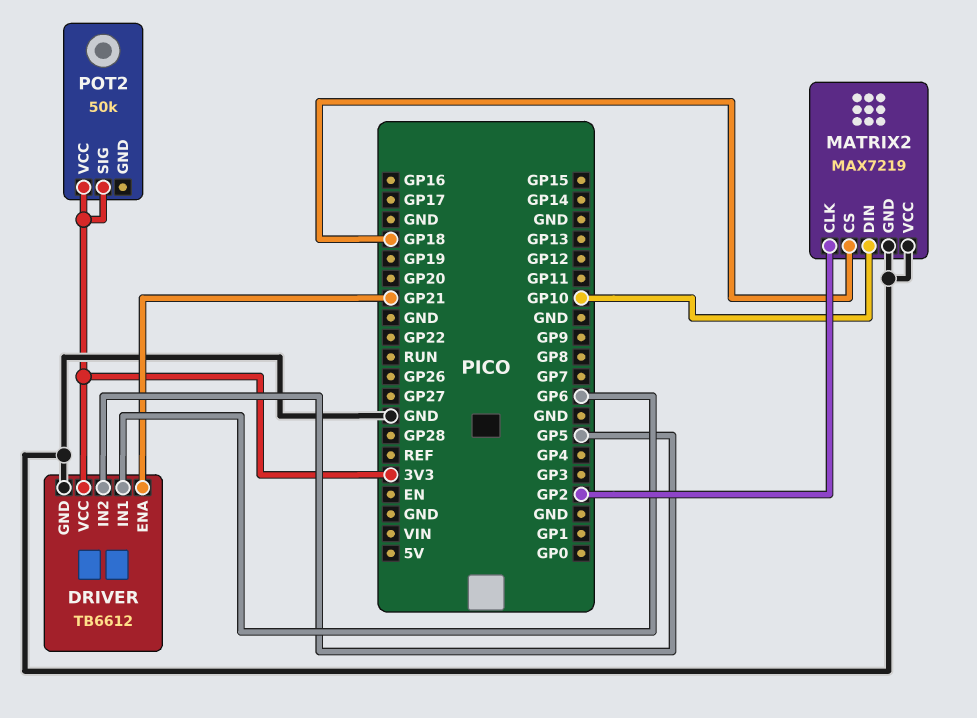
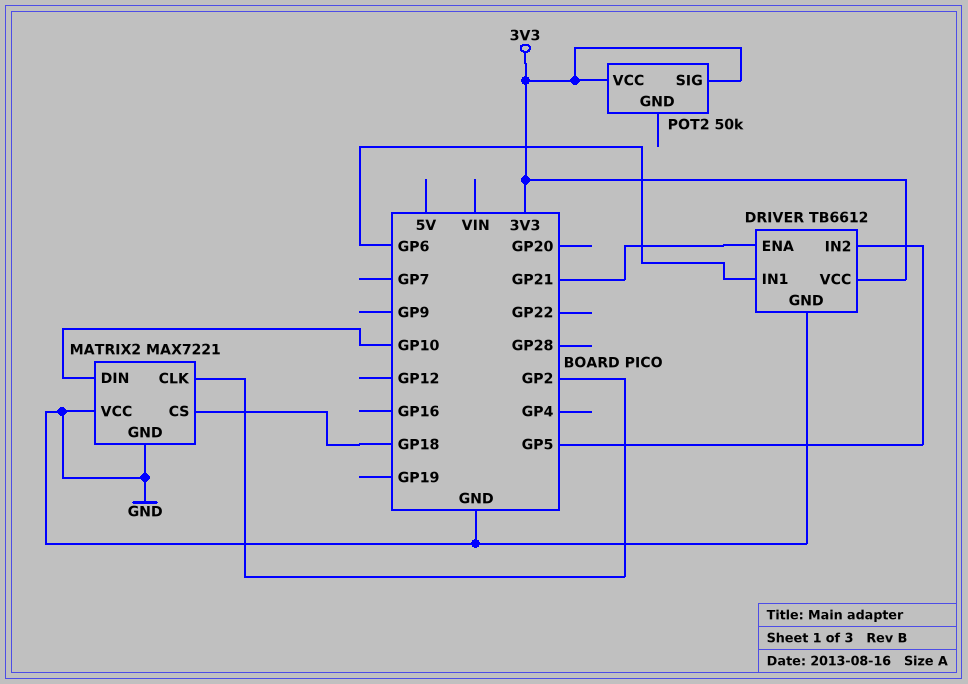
MATRIX2: MAX7219 -> MAX7221

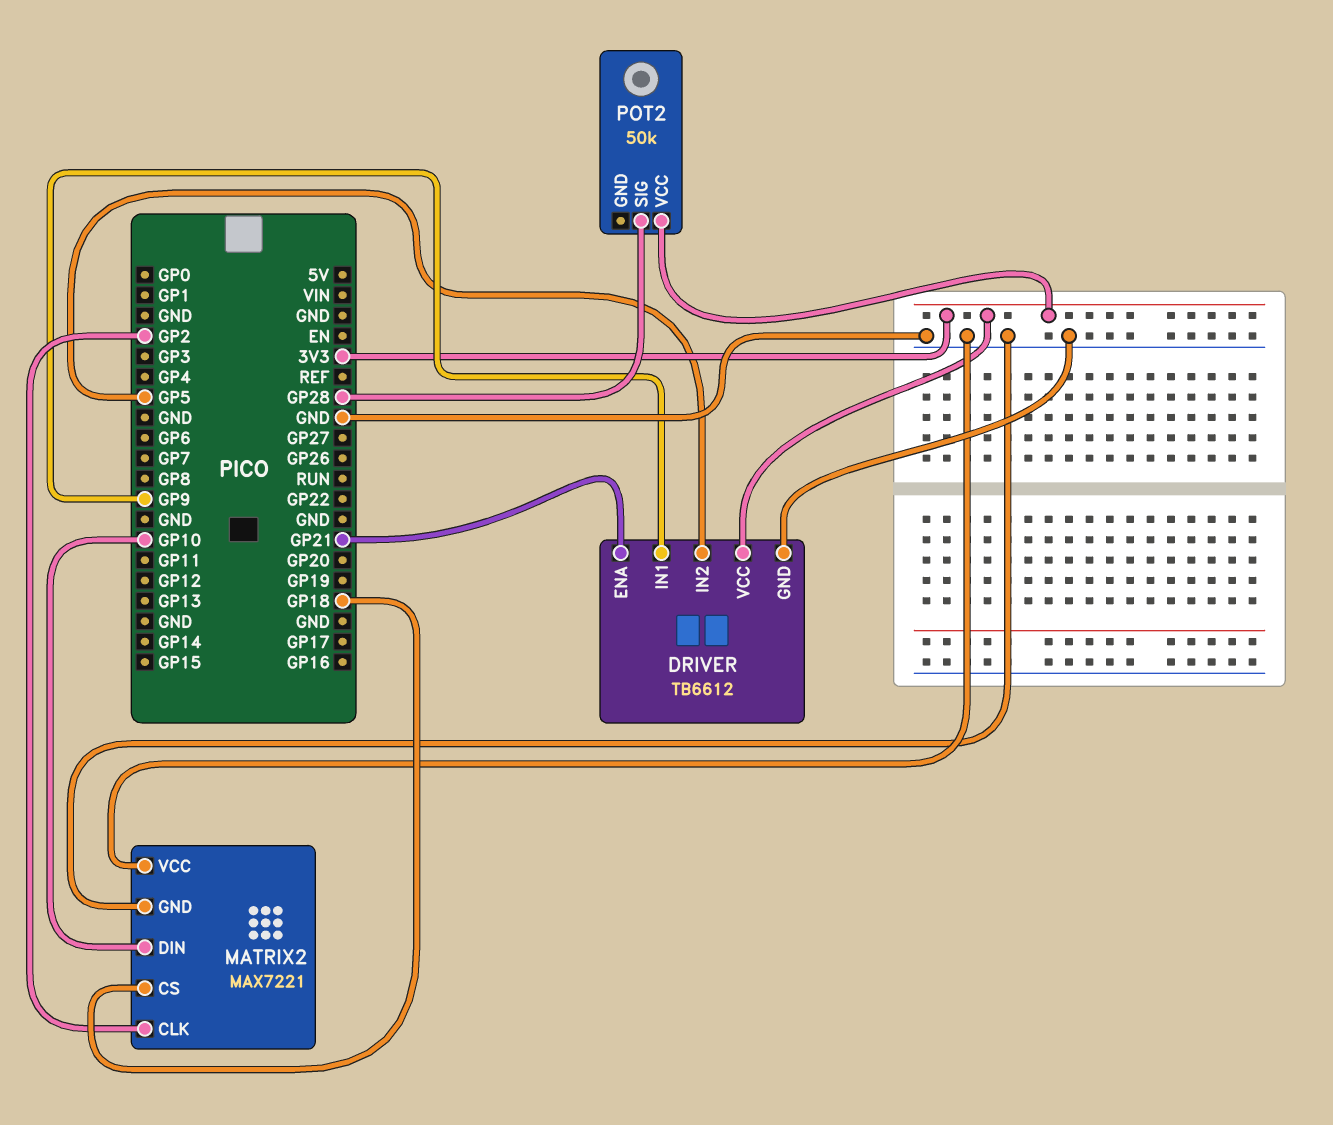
DRIVER pin IN1: GP6 -> GP9
POT2 pin SIG: 3V3 -> GP28

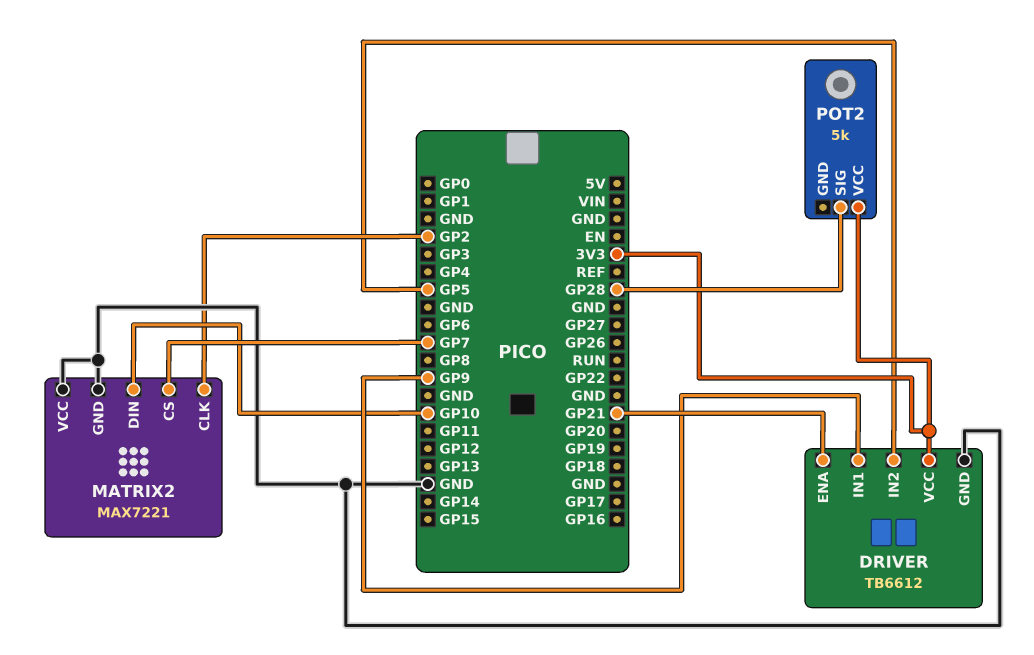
MATRIX2 pin CS: GP18 -> GP7
POT2: 50k -> 5k

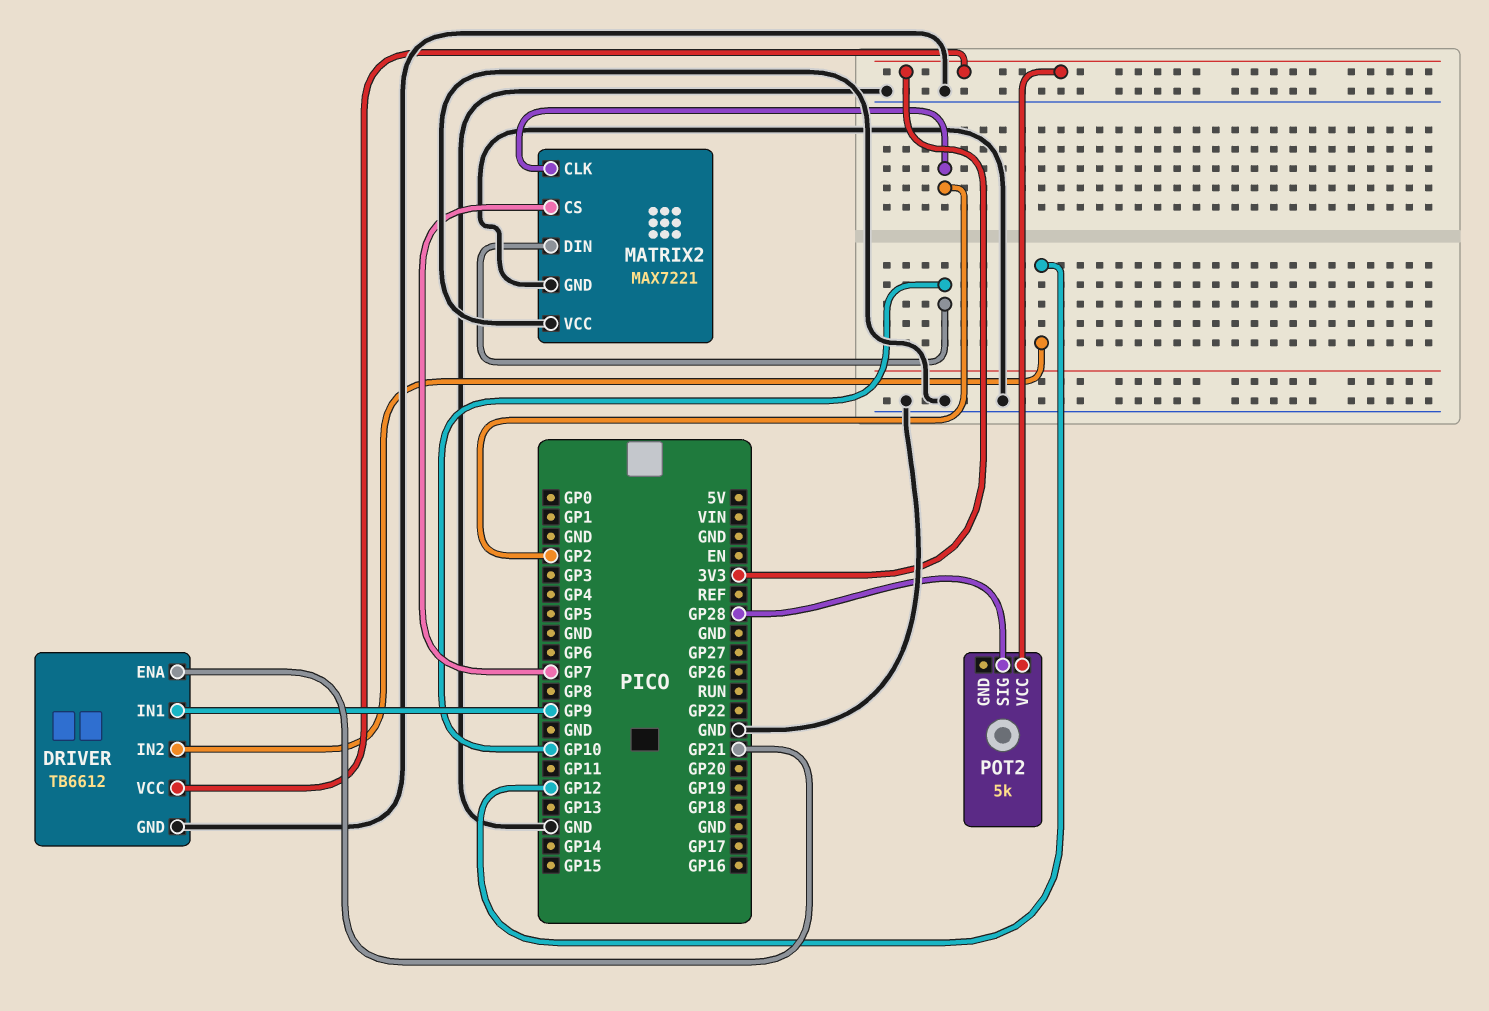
DRIVER pin IN2: GP5 -> GP12

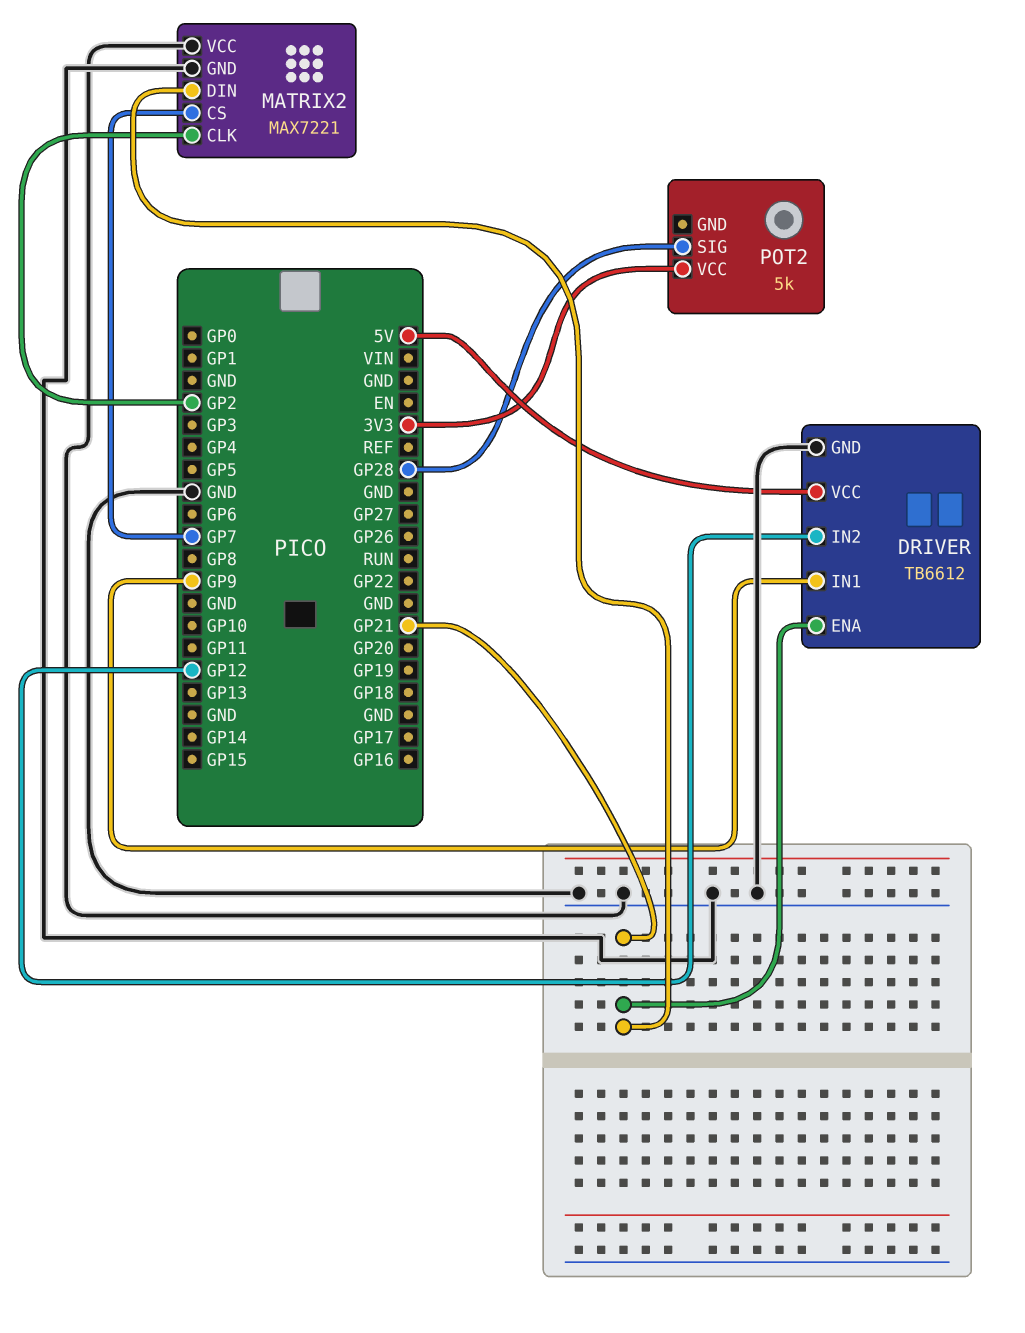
DRIVER pin VCC: 3V3 -> 5V
MATRIX2 pin DIN: GP10 -> GP21

